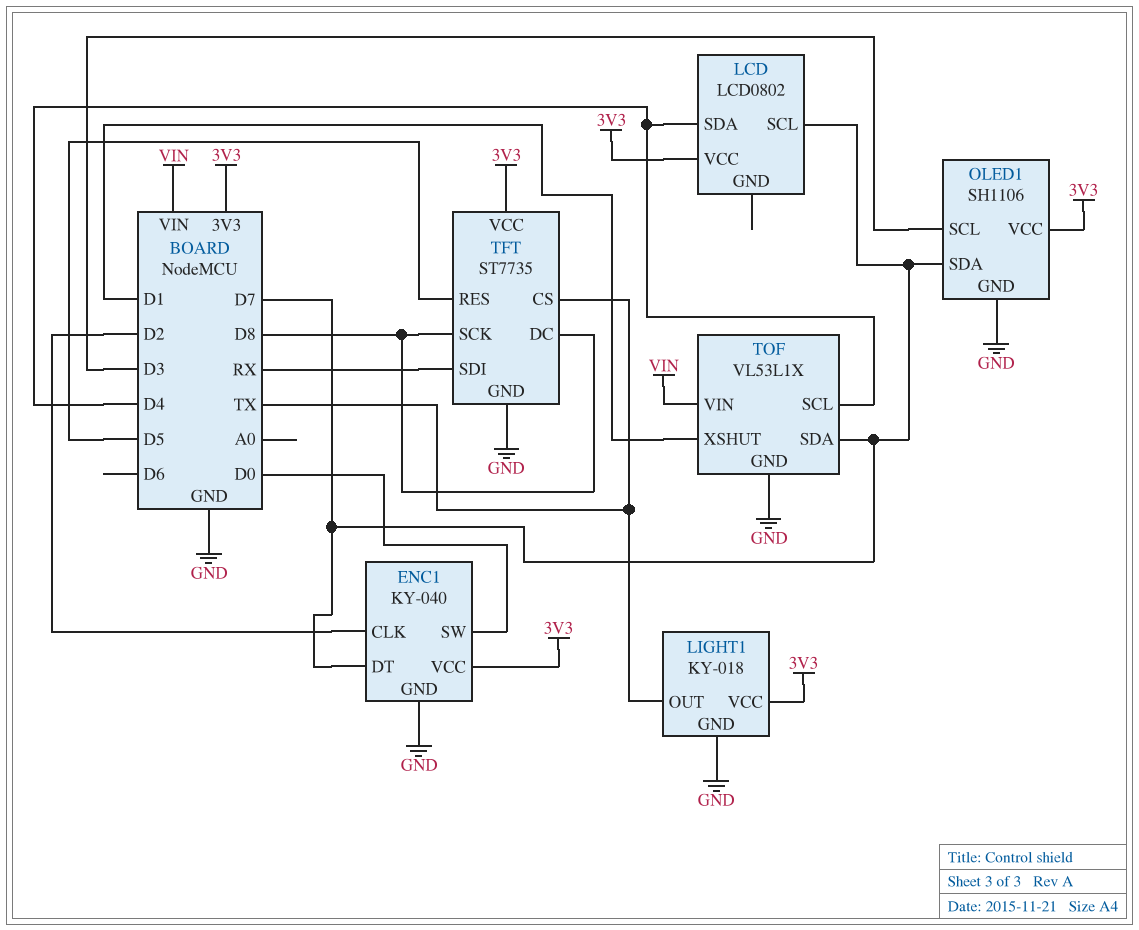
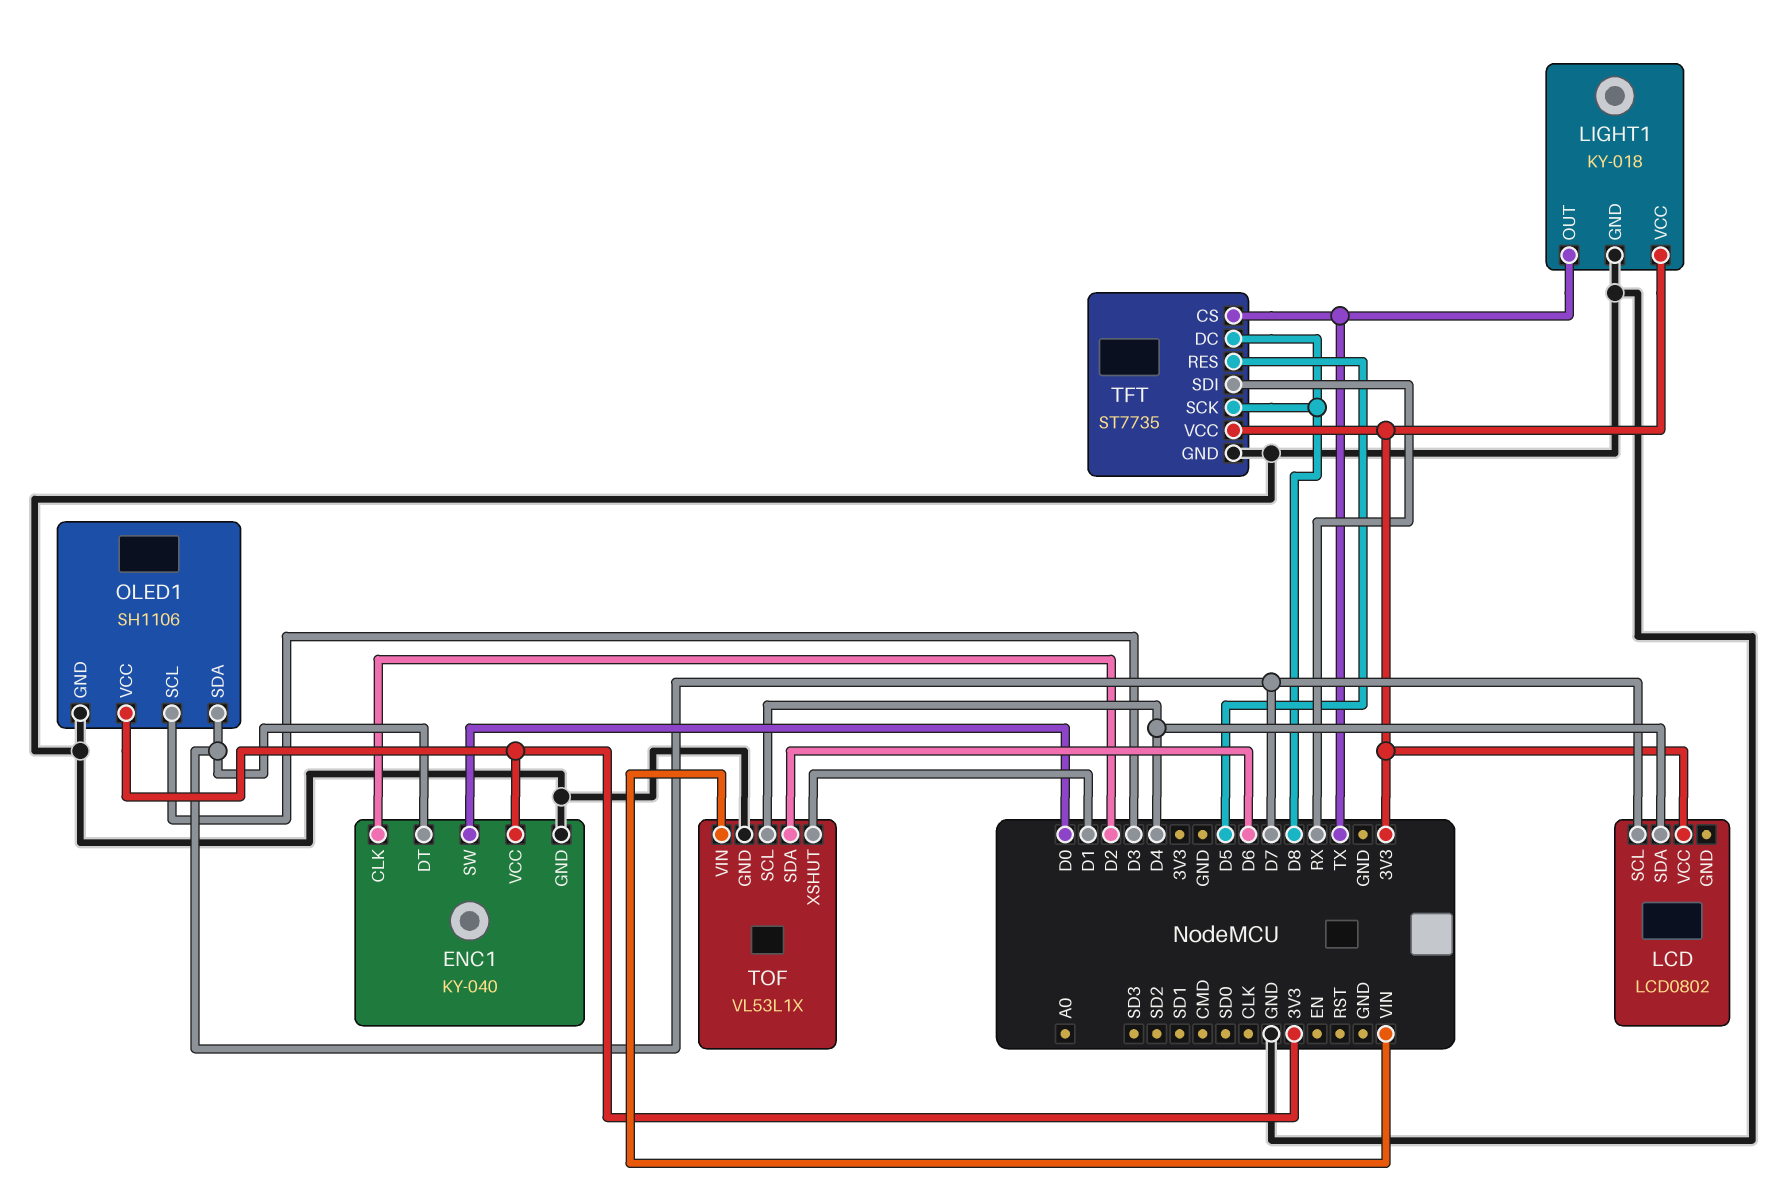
TOF pin SDA: D7 -> D6

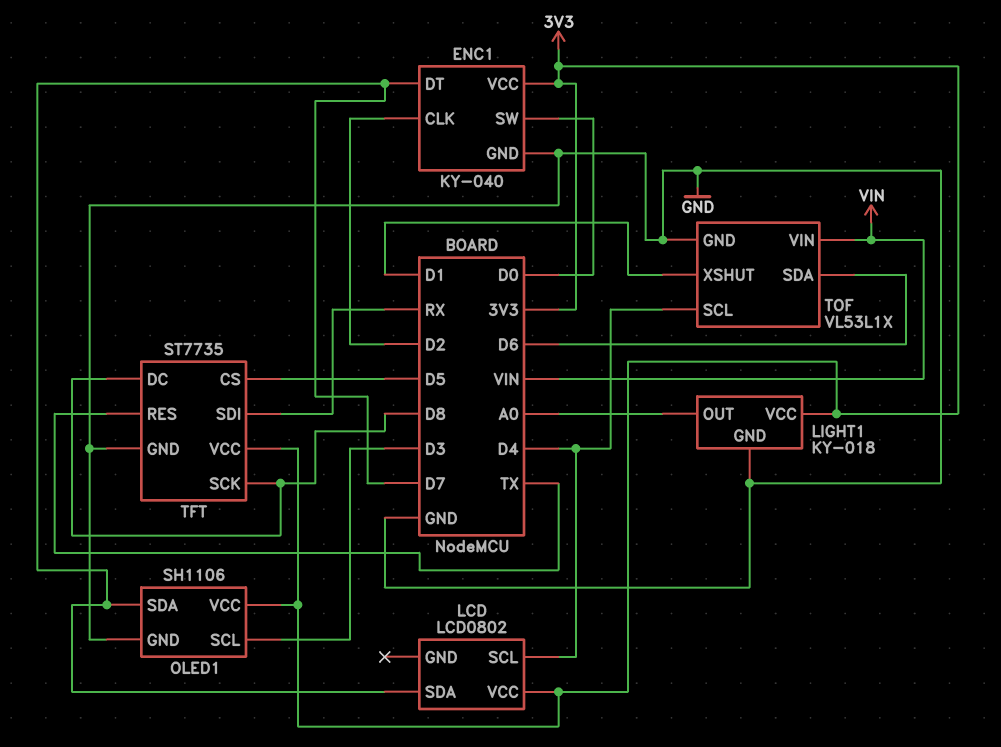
LCD pin SCL: D7 -> D4
LCD pin SDA: D4 -> D7
LIGHT1 pin OUT: TX -> A0
TFT pin CS: TX -> D5
TFT pin RES: D5 -> TX

